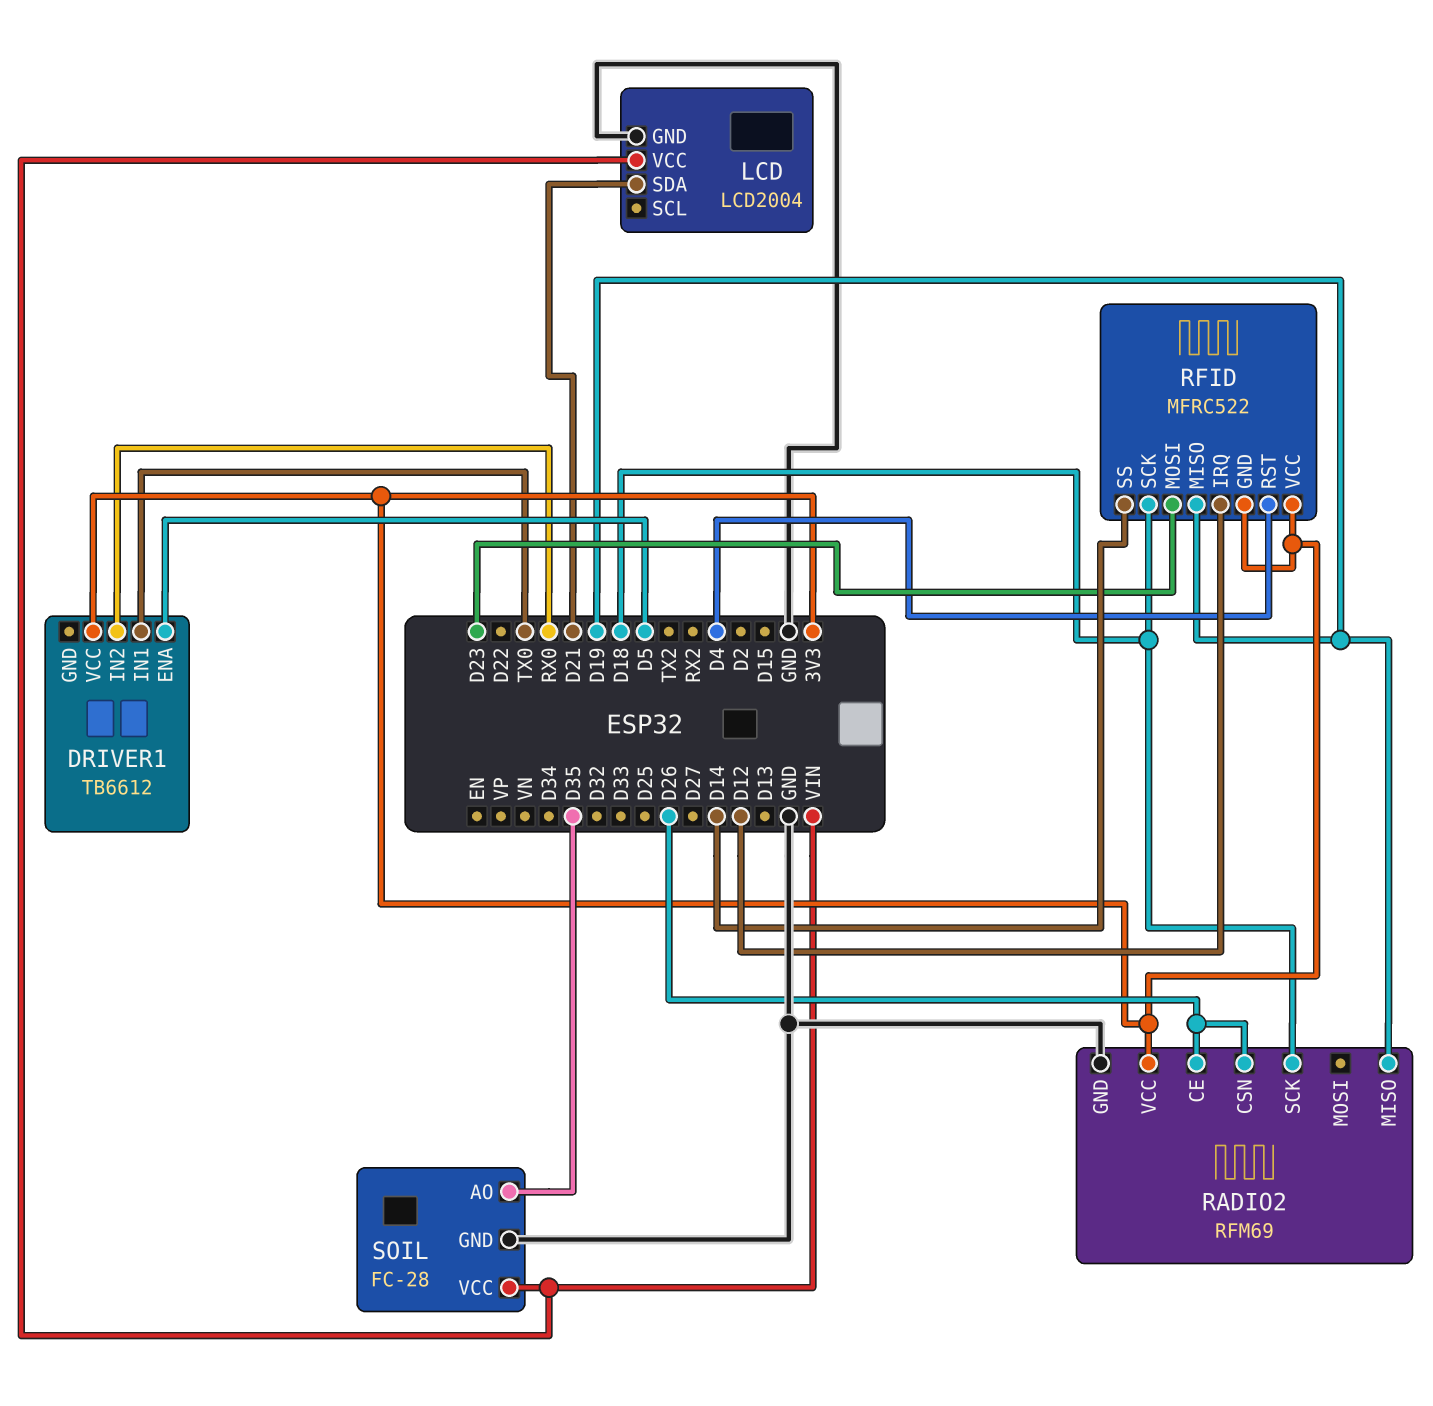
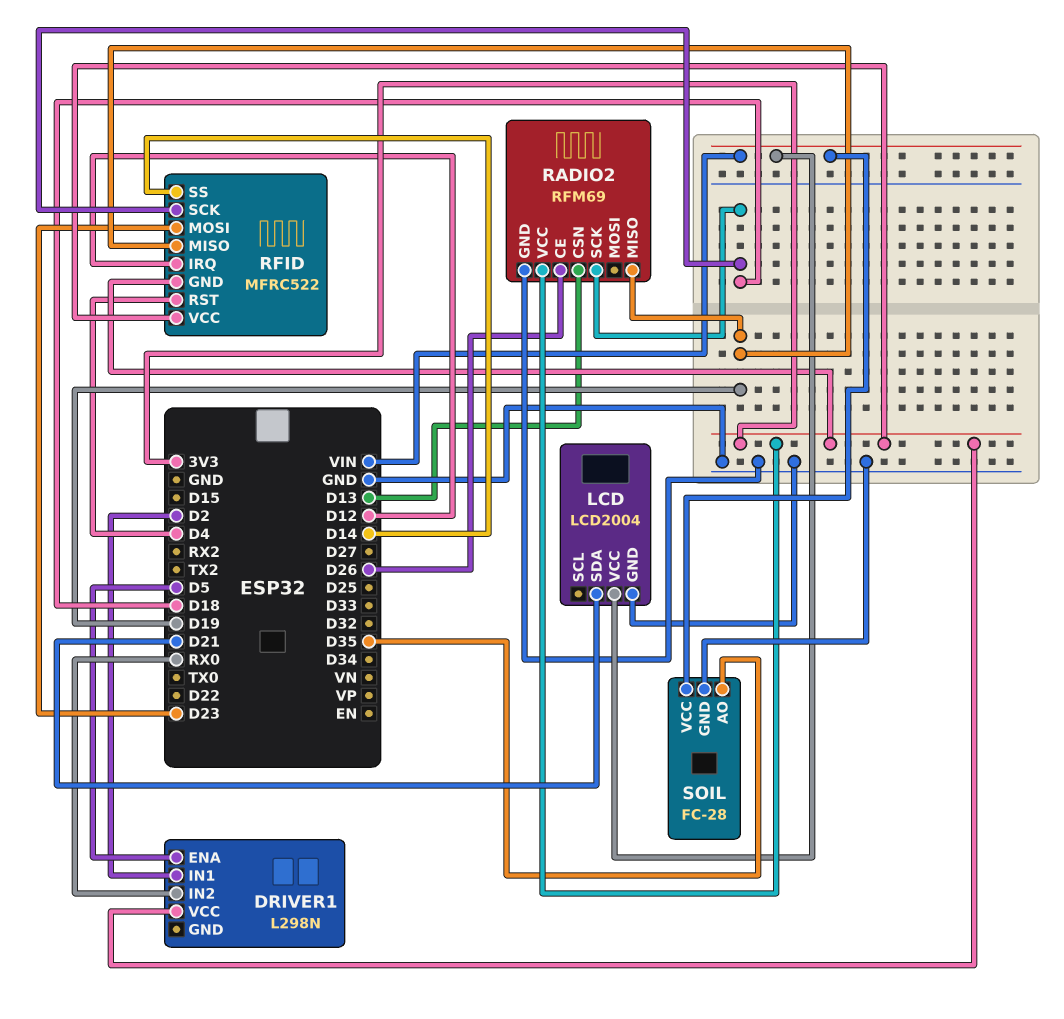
DRIVER1: TB6612 -> L298N
DRIVER1 pin IN1: TX0 -> D2
RADIO2 pin CSN: D26 -> D13

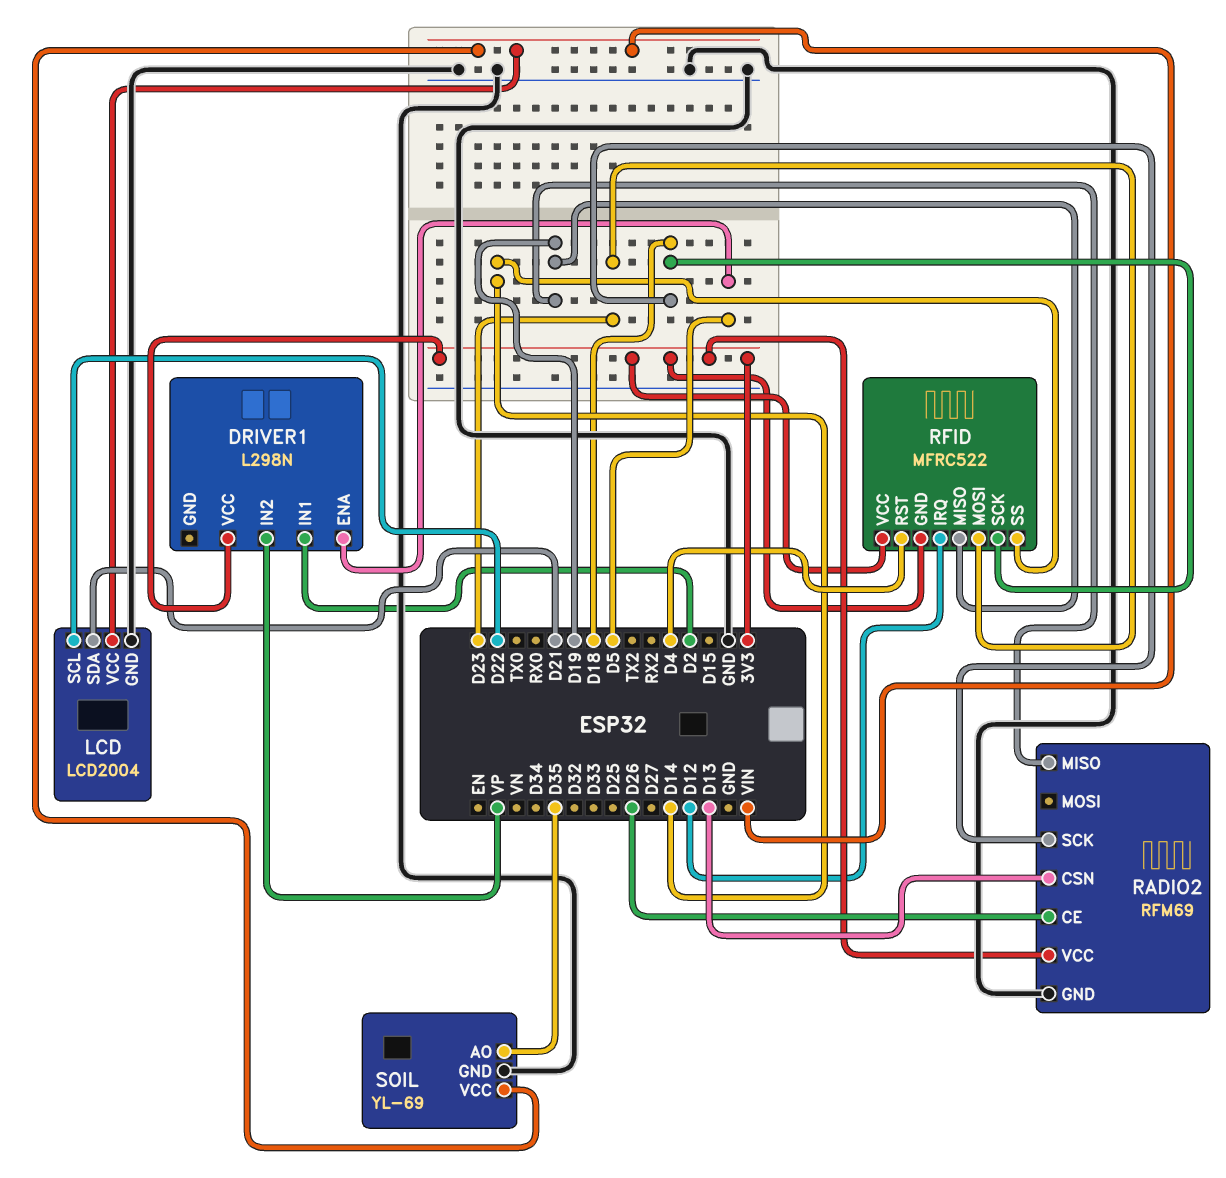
DRIVER1 pin IN2: RX0 -> VP
LCD pin SCL: none -> D22
SOIL: FC-28 -> YL-69

